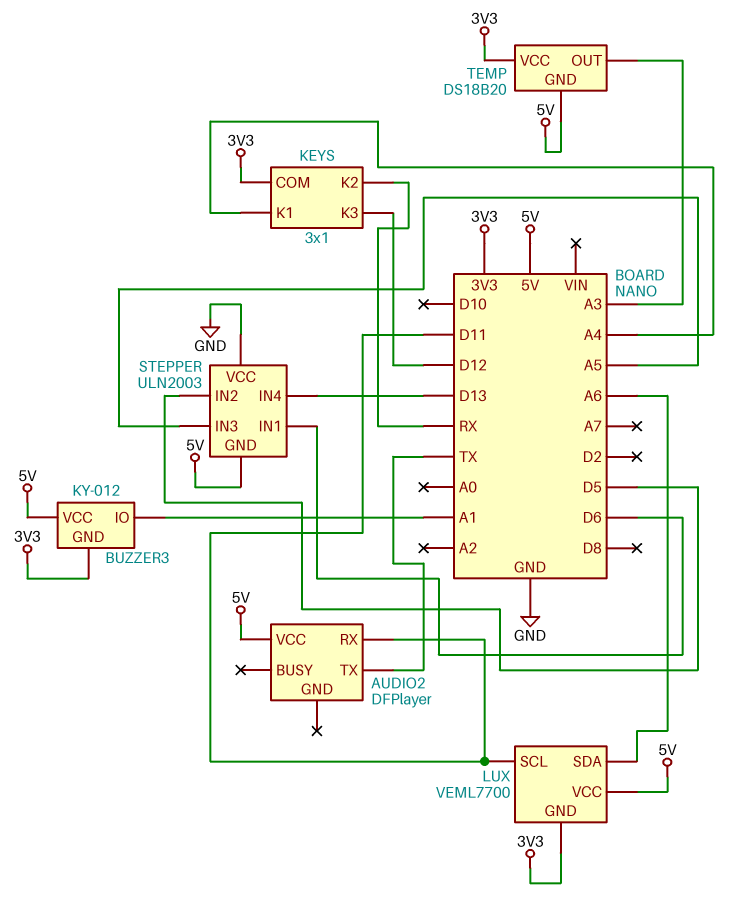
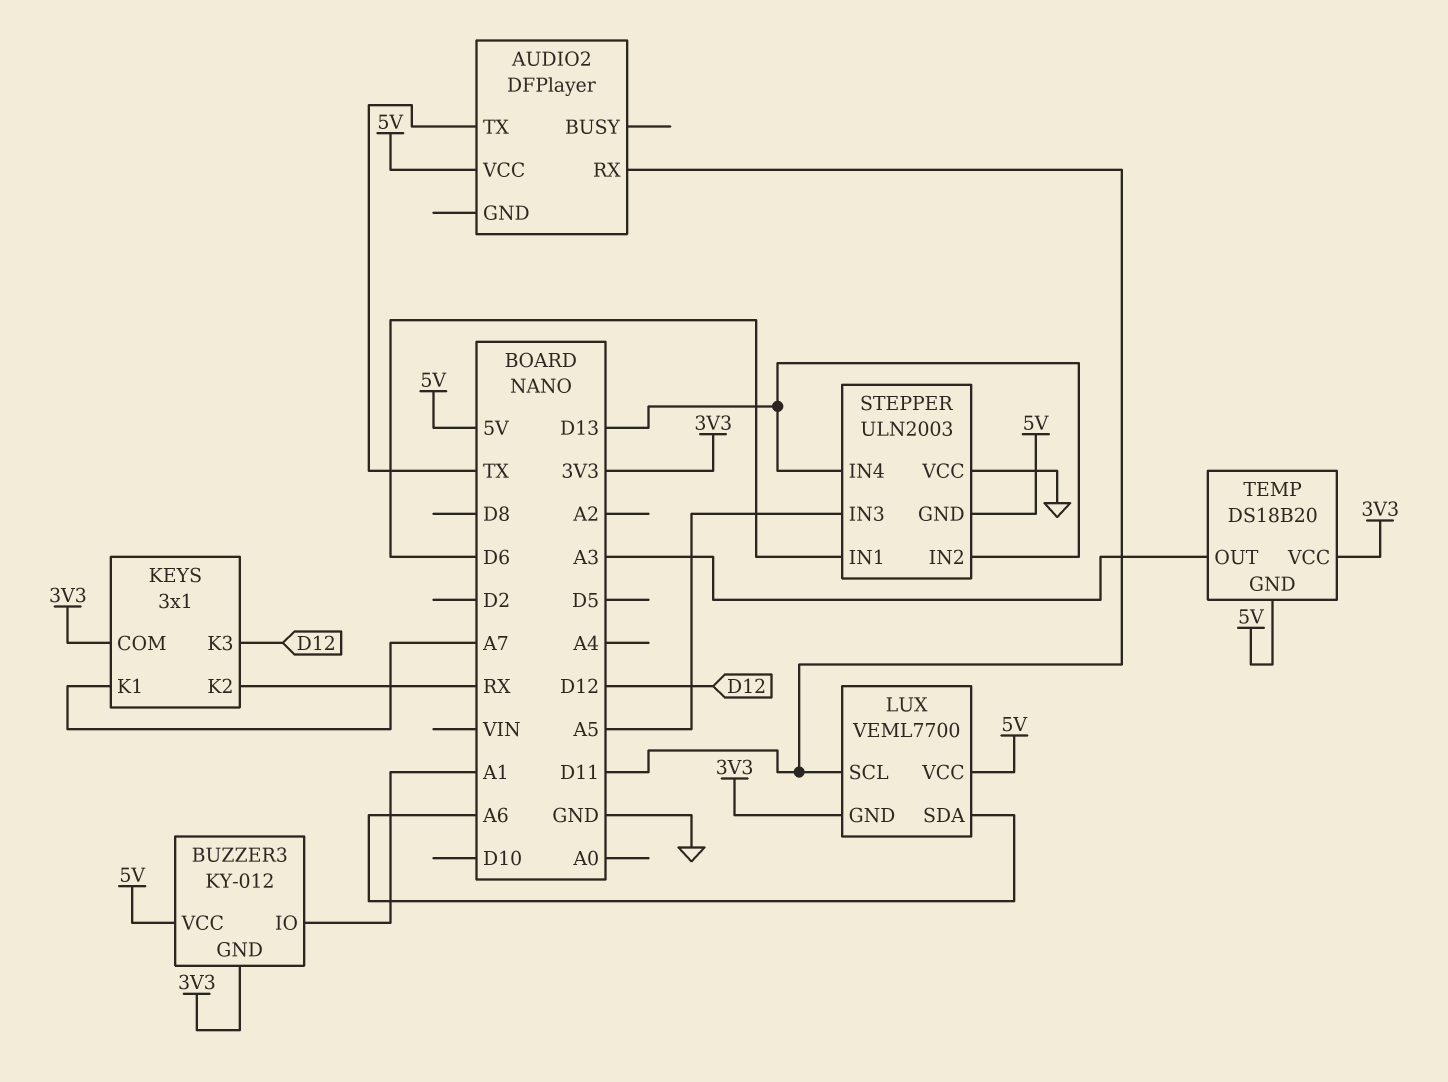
KEYS pin K1: A4 -> A7
STEPPER pin IN2: D5 -> D13

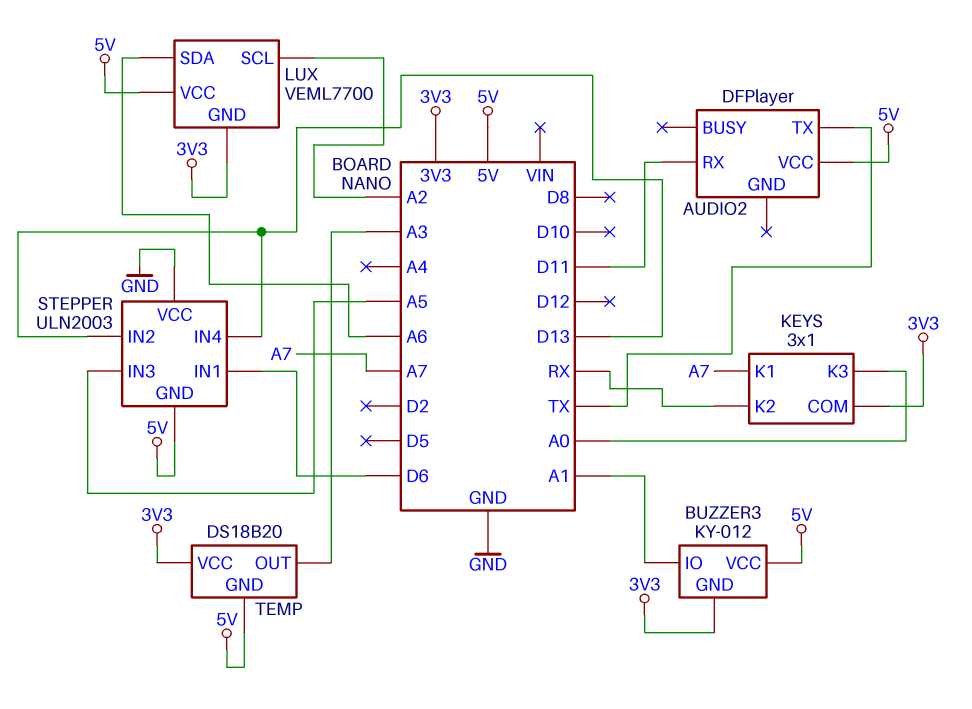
KEYS pin K3: D12 -> A0
LUX pin SCL: D11 -> A2

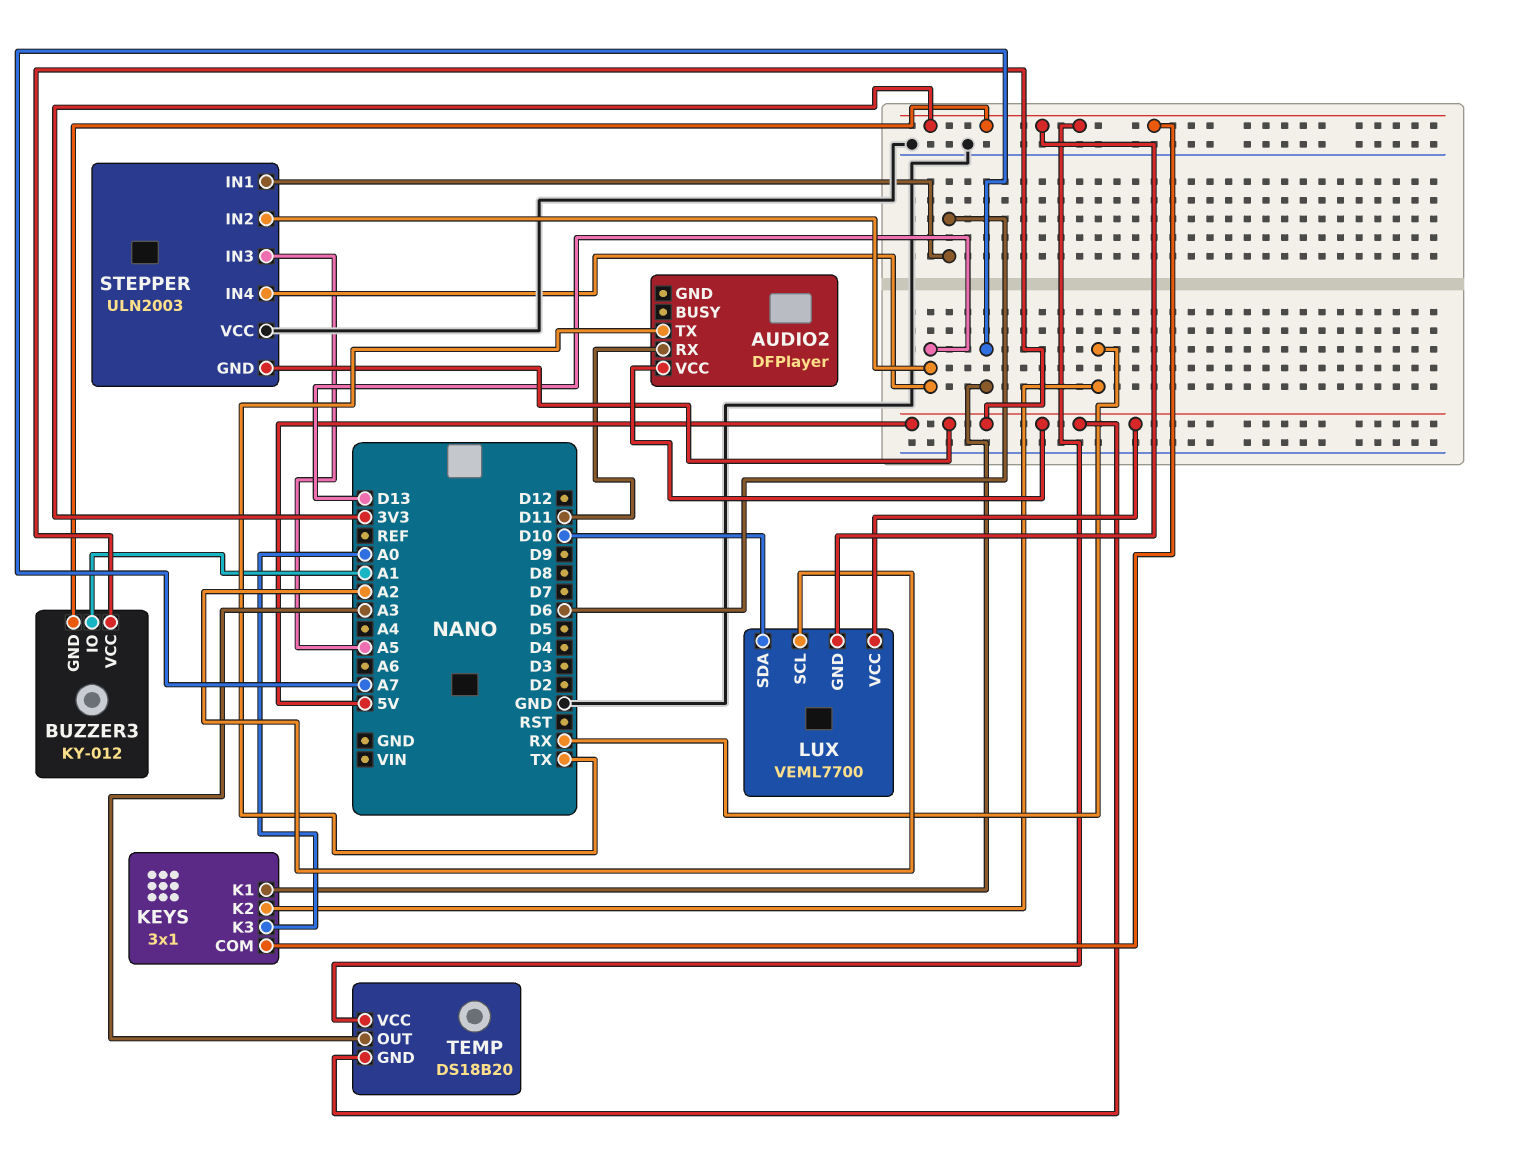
LUX pin SDA: A6 -> D10

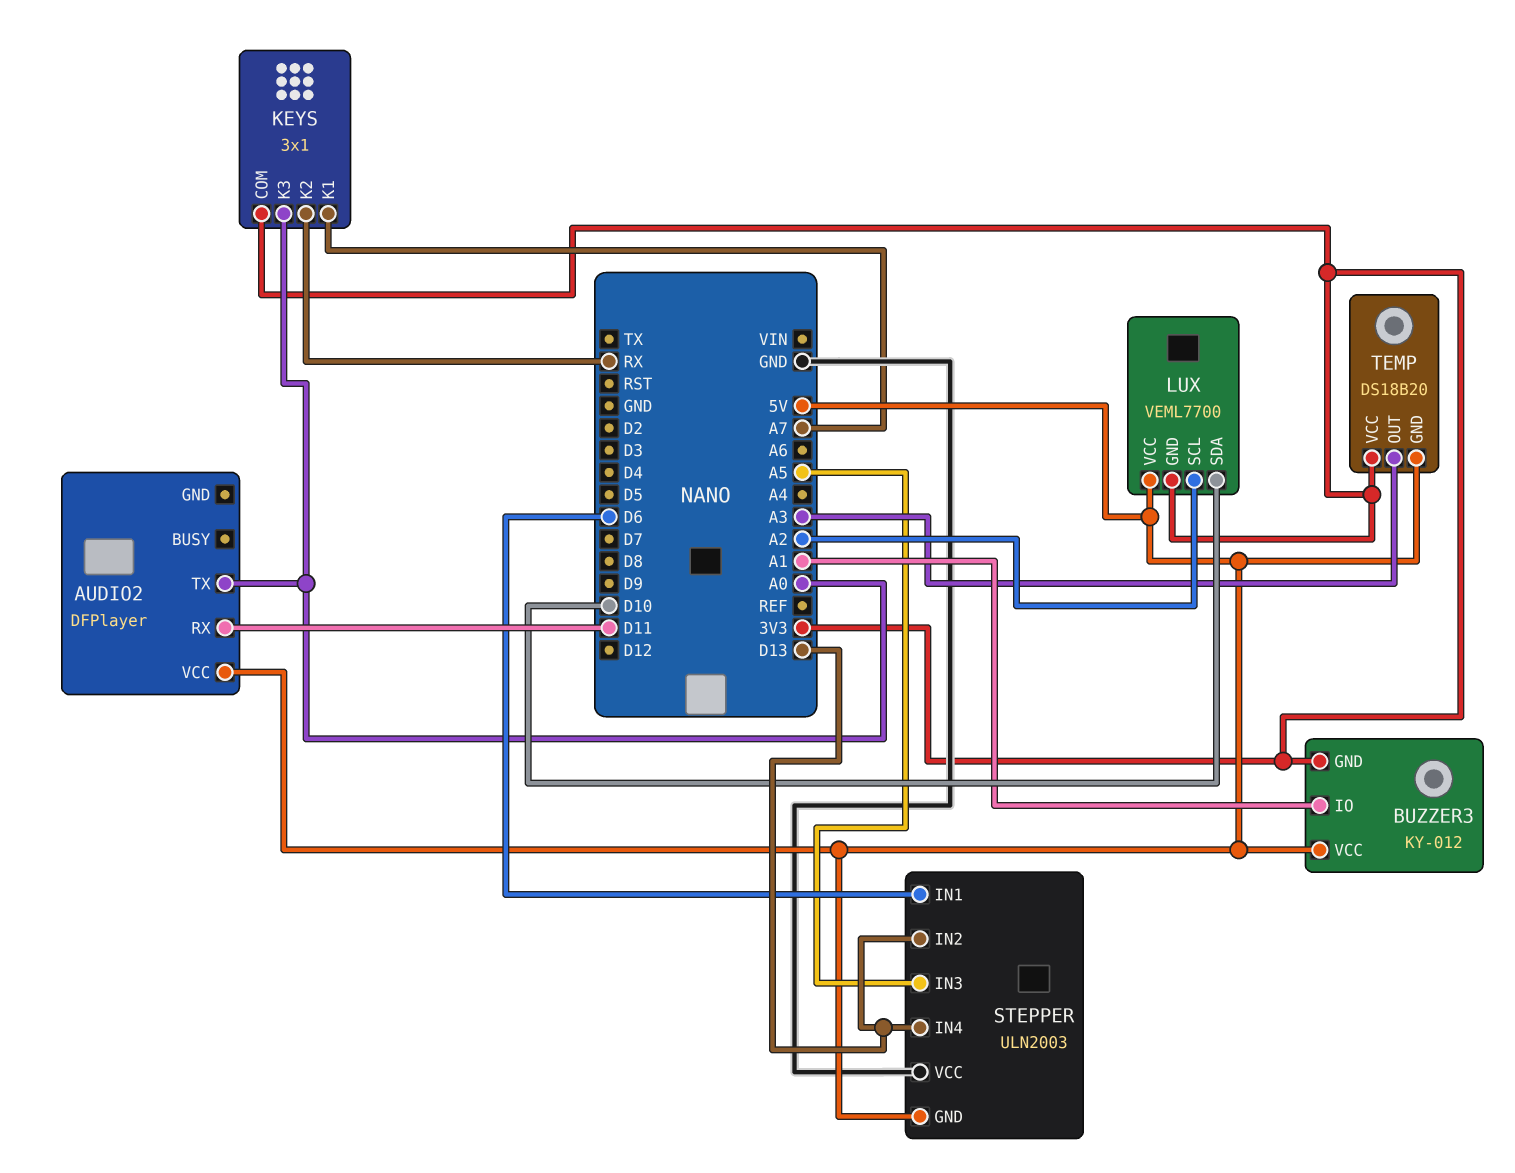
AUDIO2 pin TX: TX -> A0

